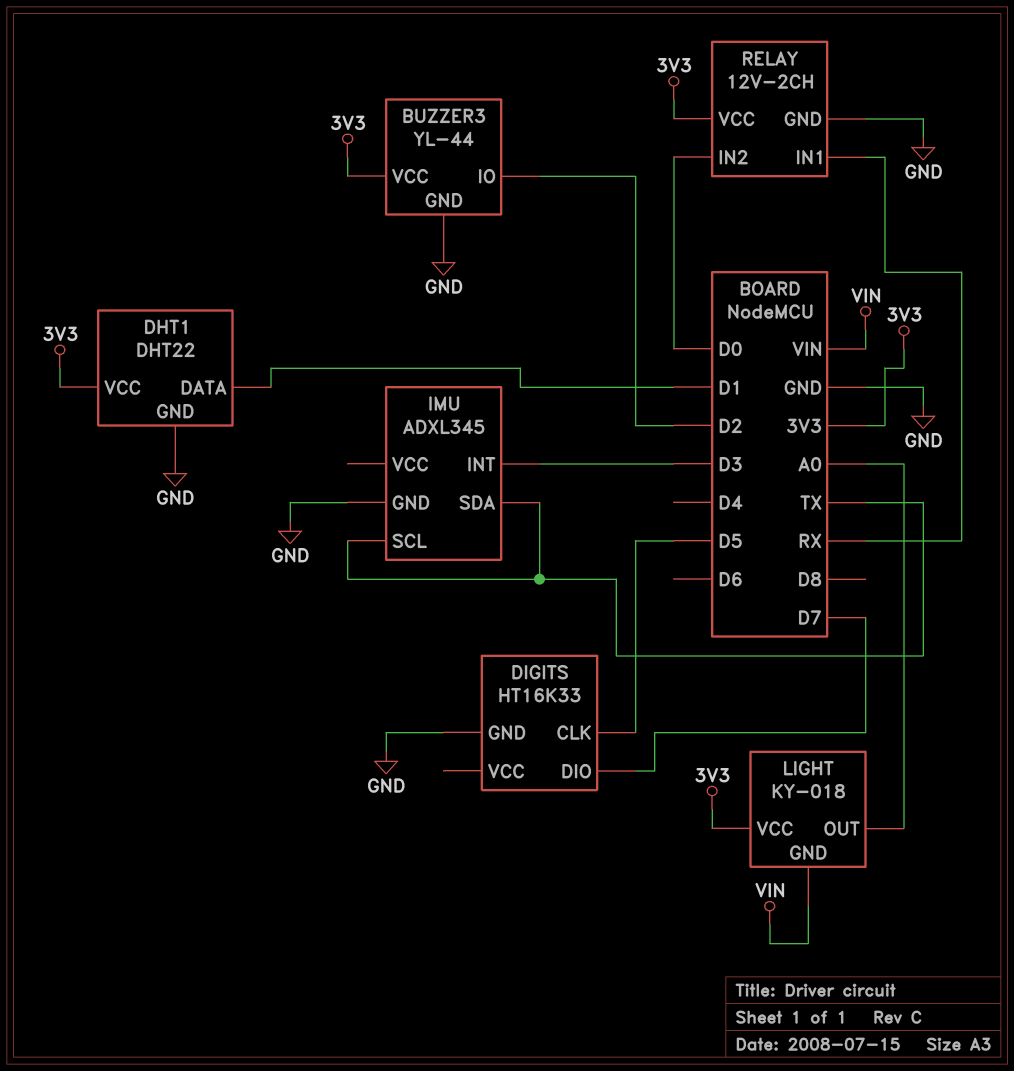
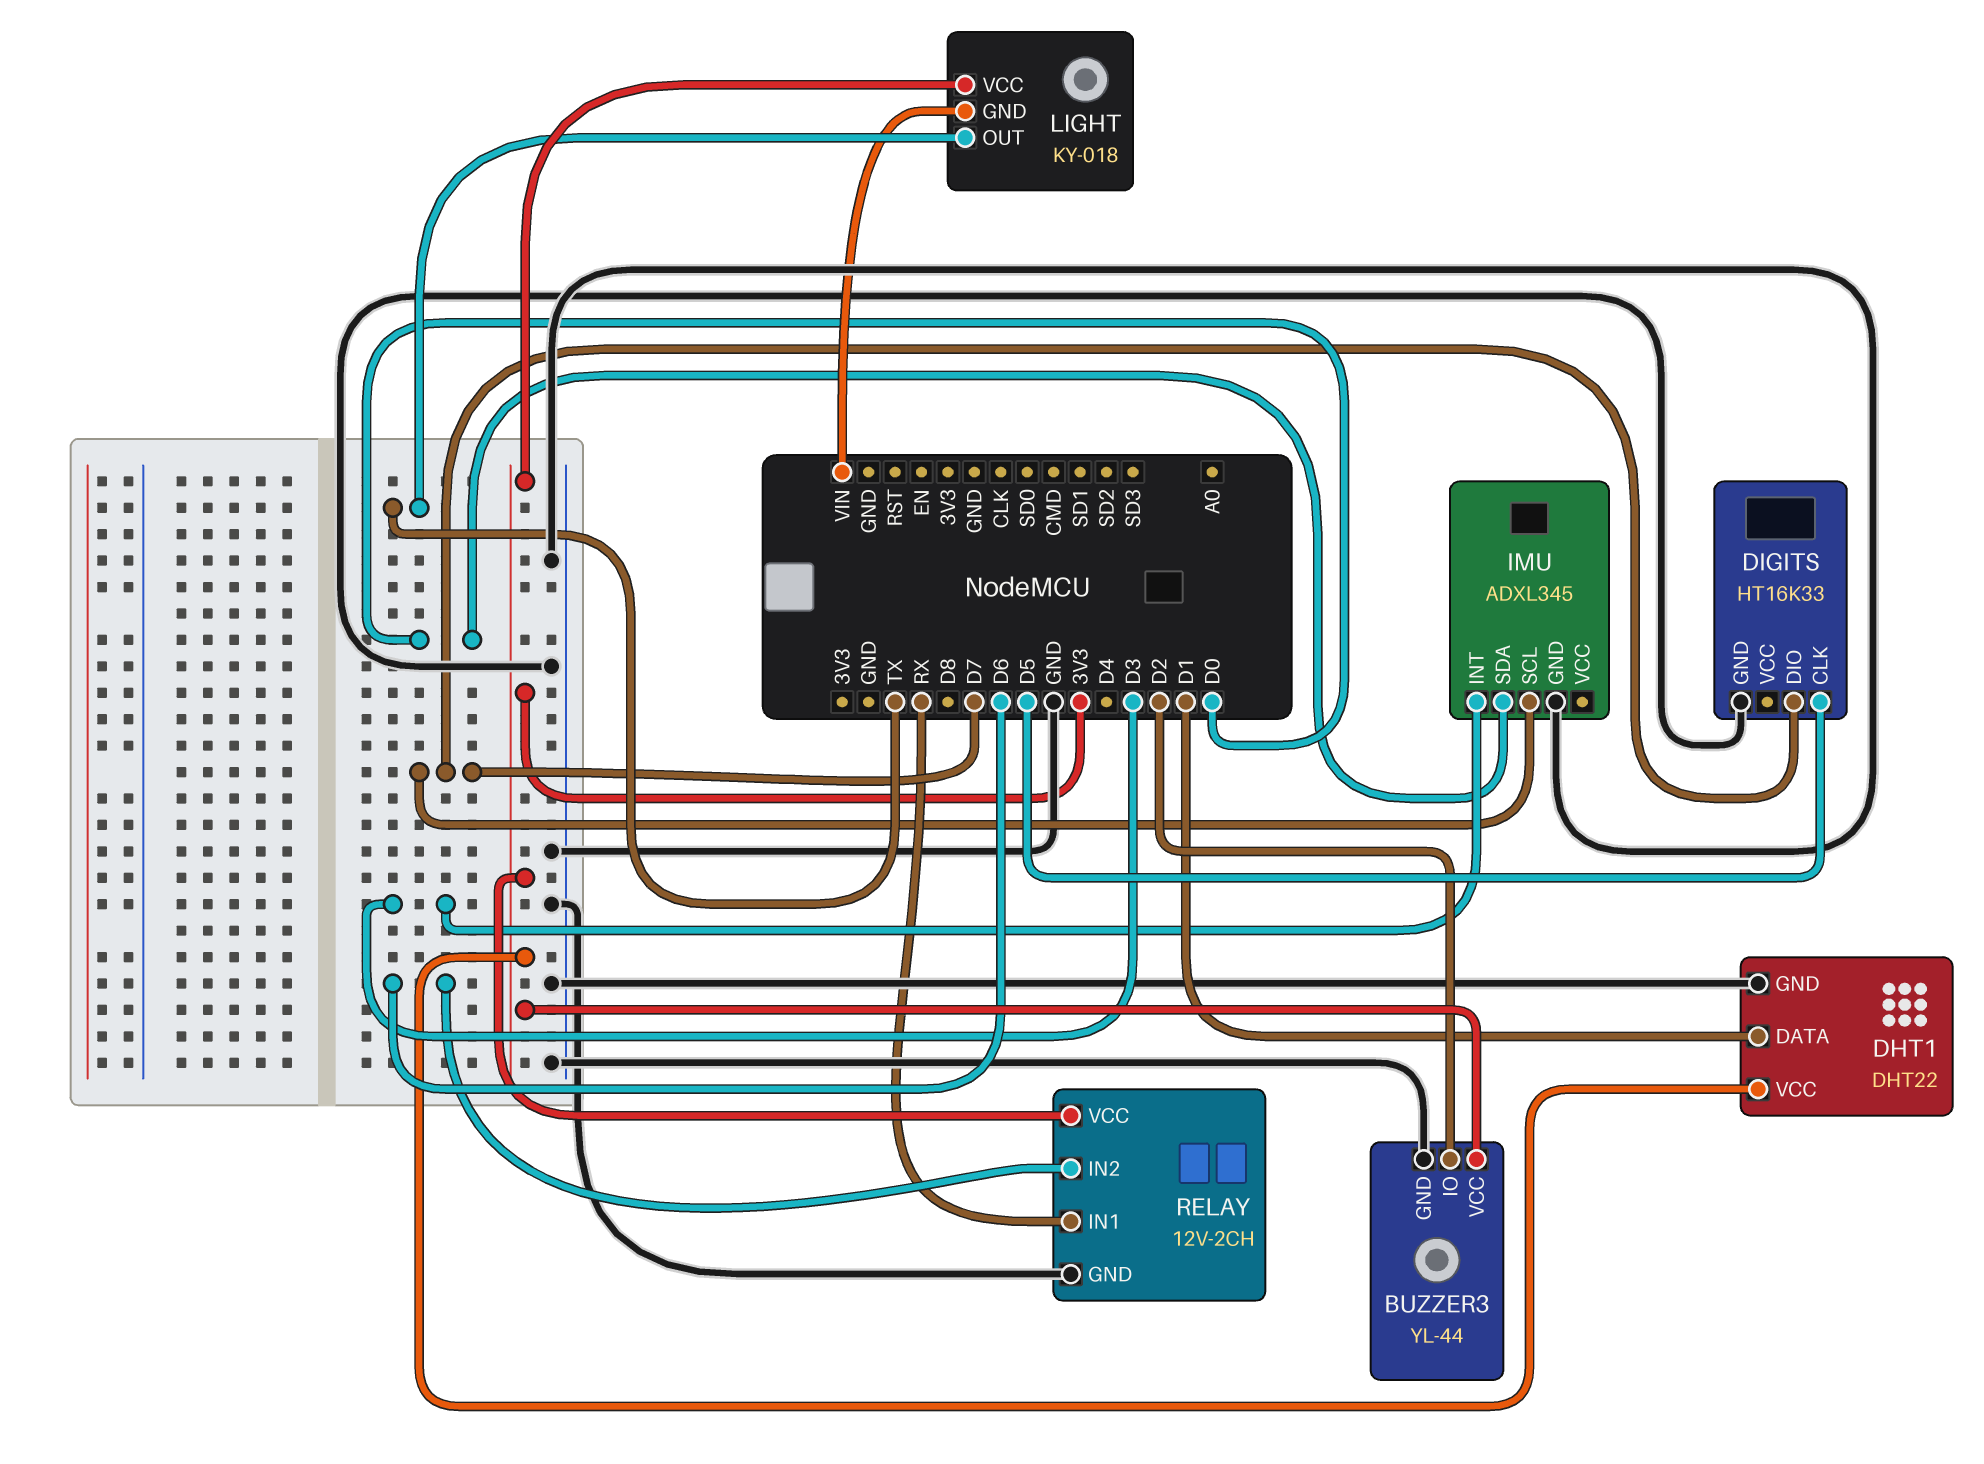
IMU pin SCL: TX -> D7
IMU pin SDA: TX -> D0
LIGHT pin OUT: A0 -> TX
RELAY pin IN2: D0 -> D6

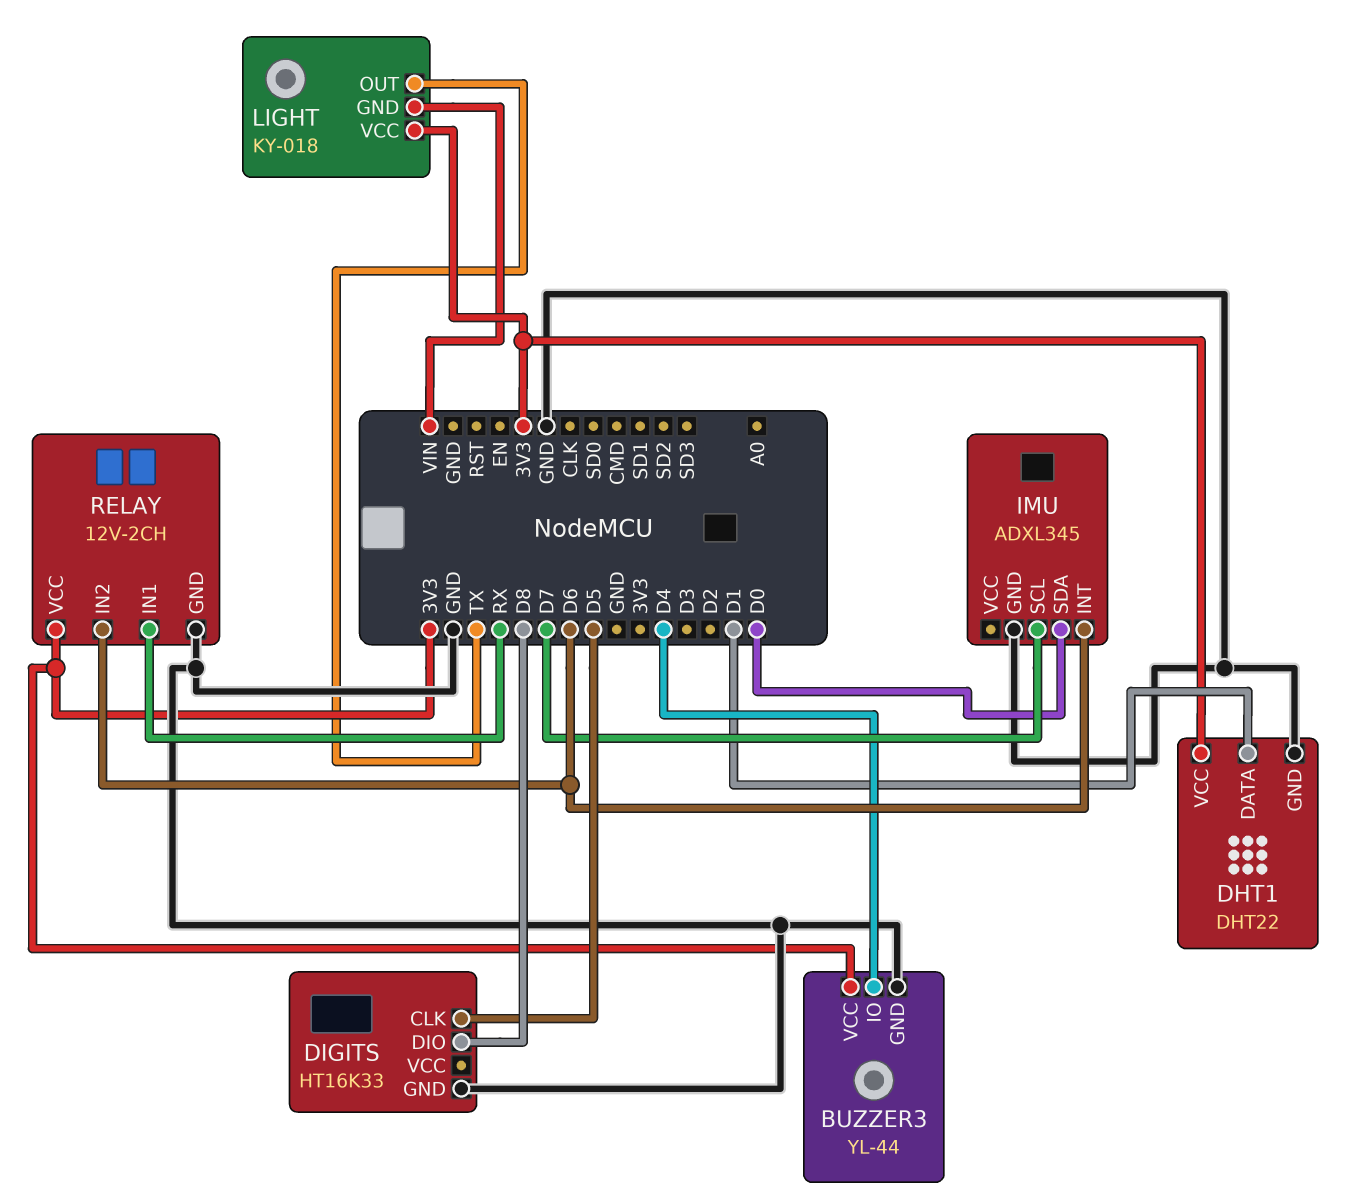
BUZZER3 pin IO: D2 -> D4
DIGITS pin DIO: D7 -> D8
IMU pin INT: D3 -> D6

